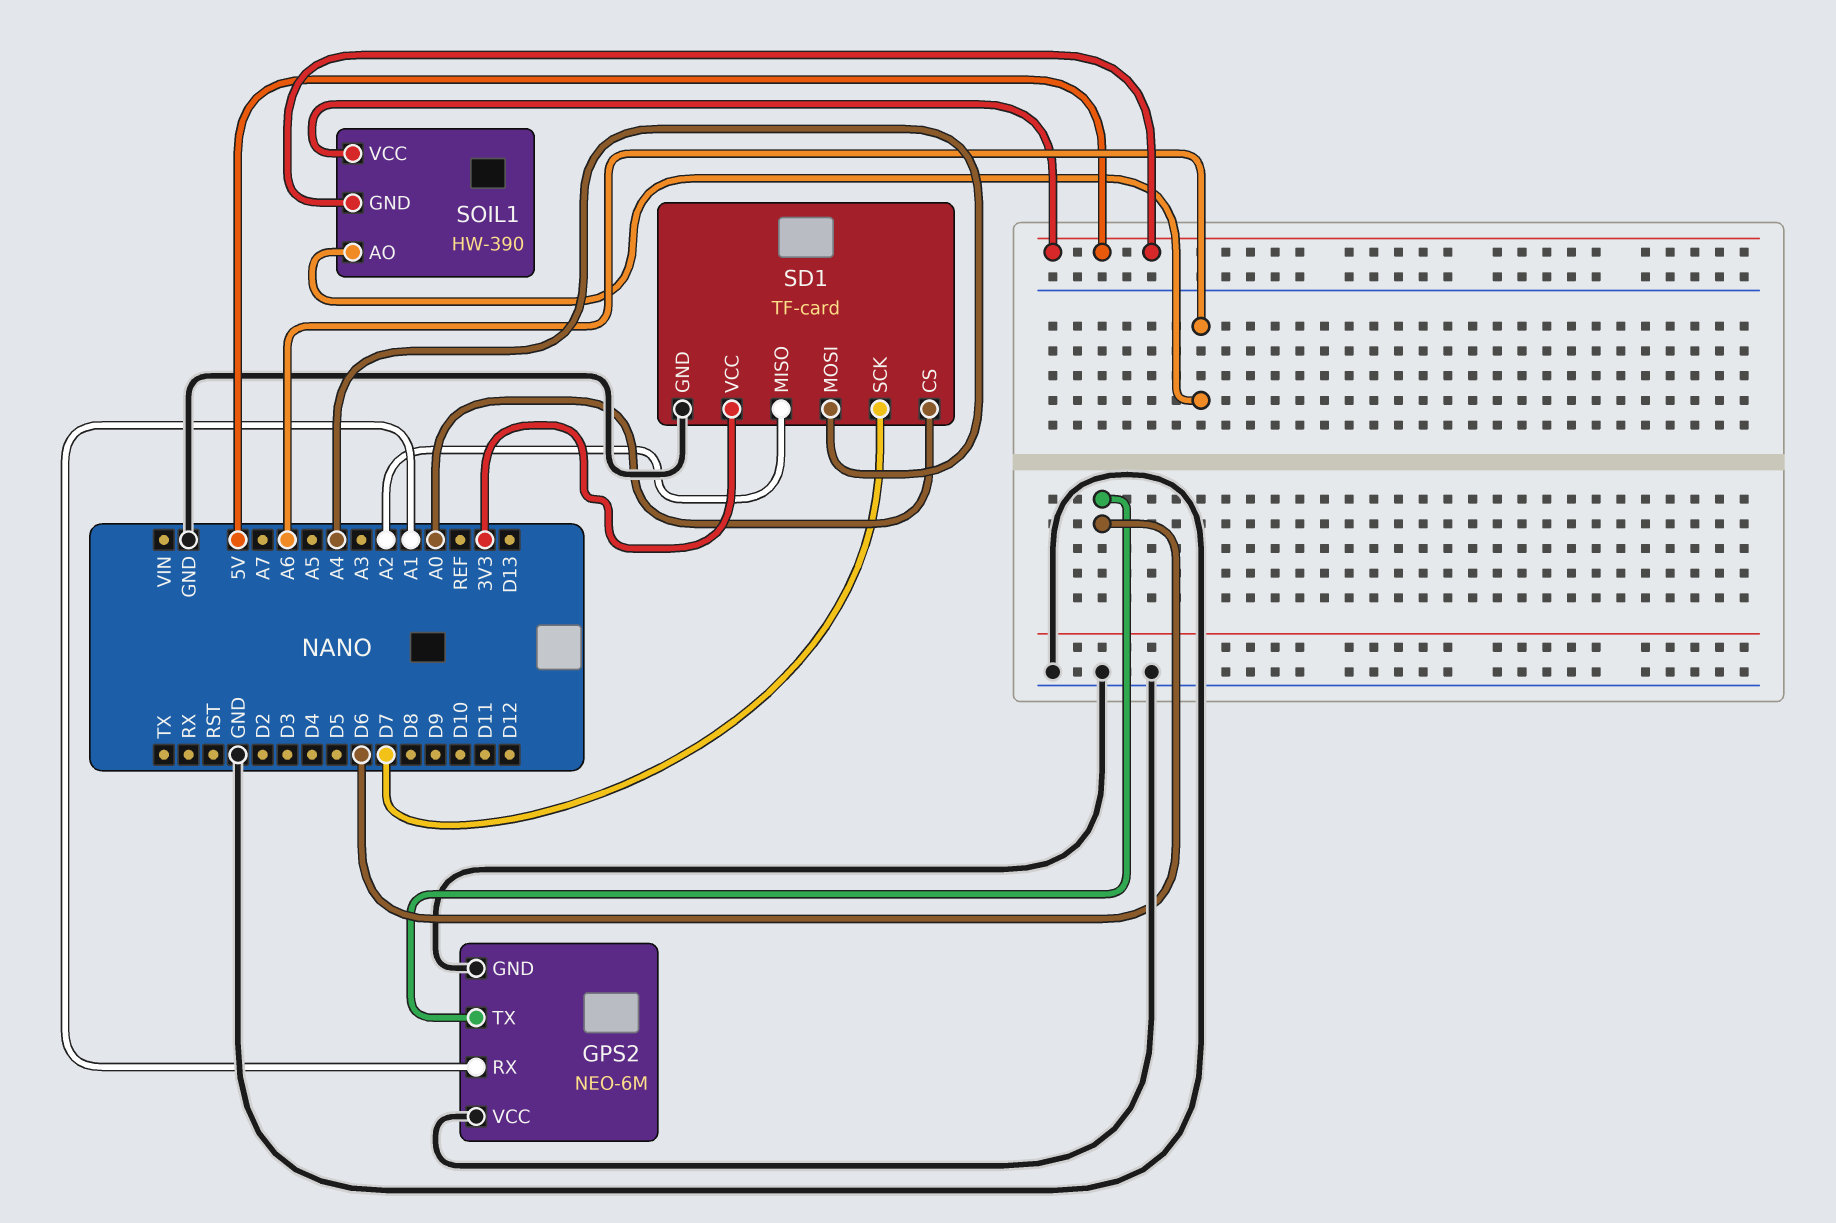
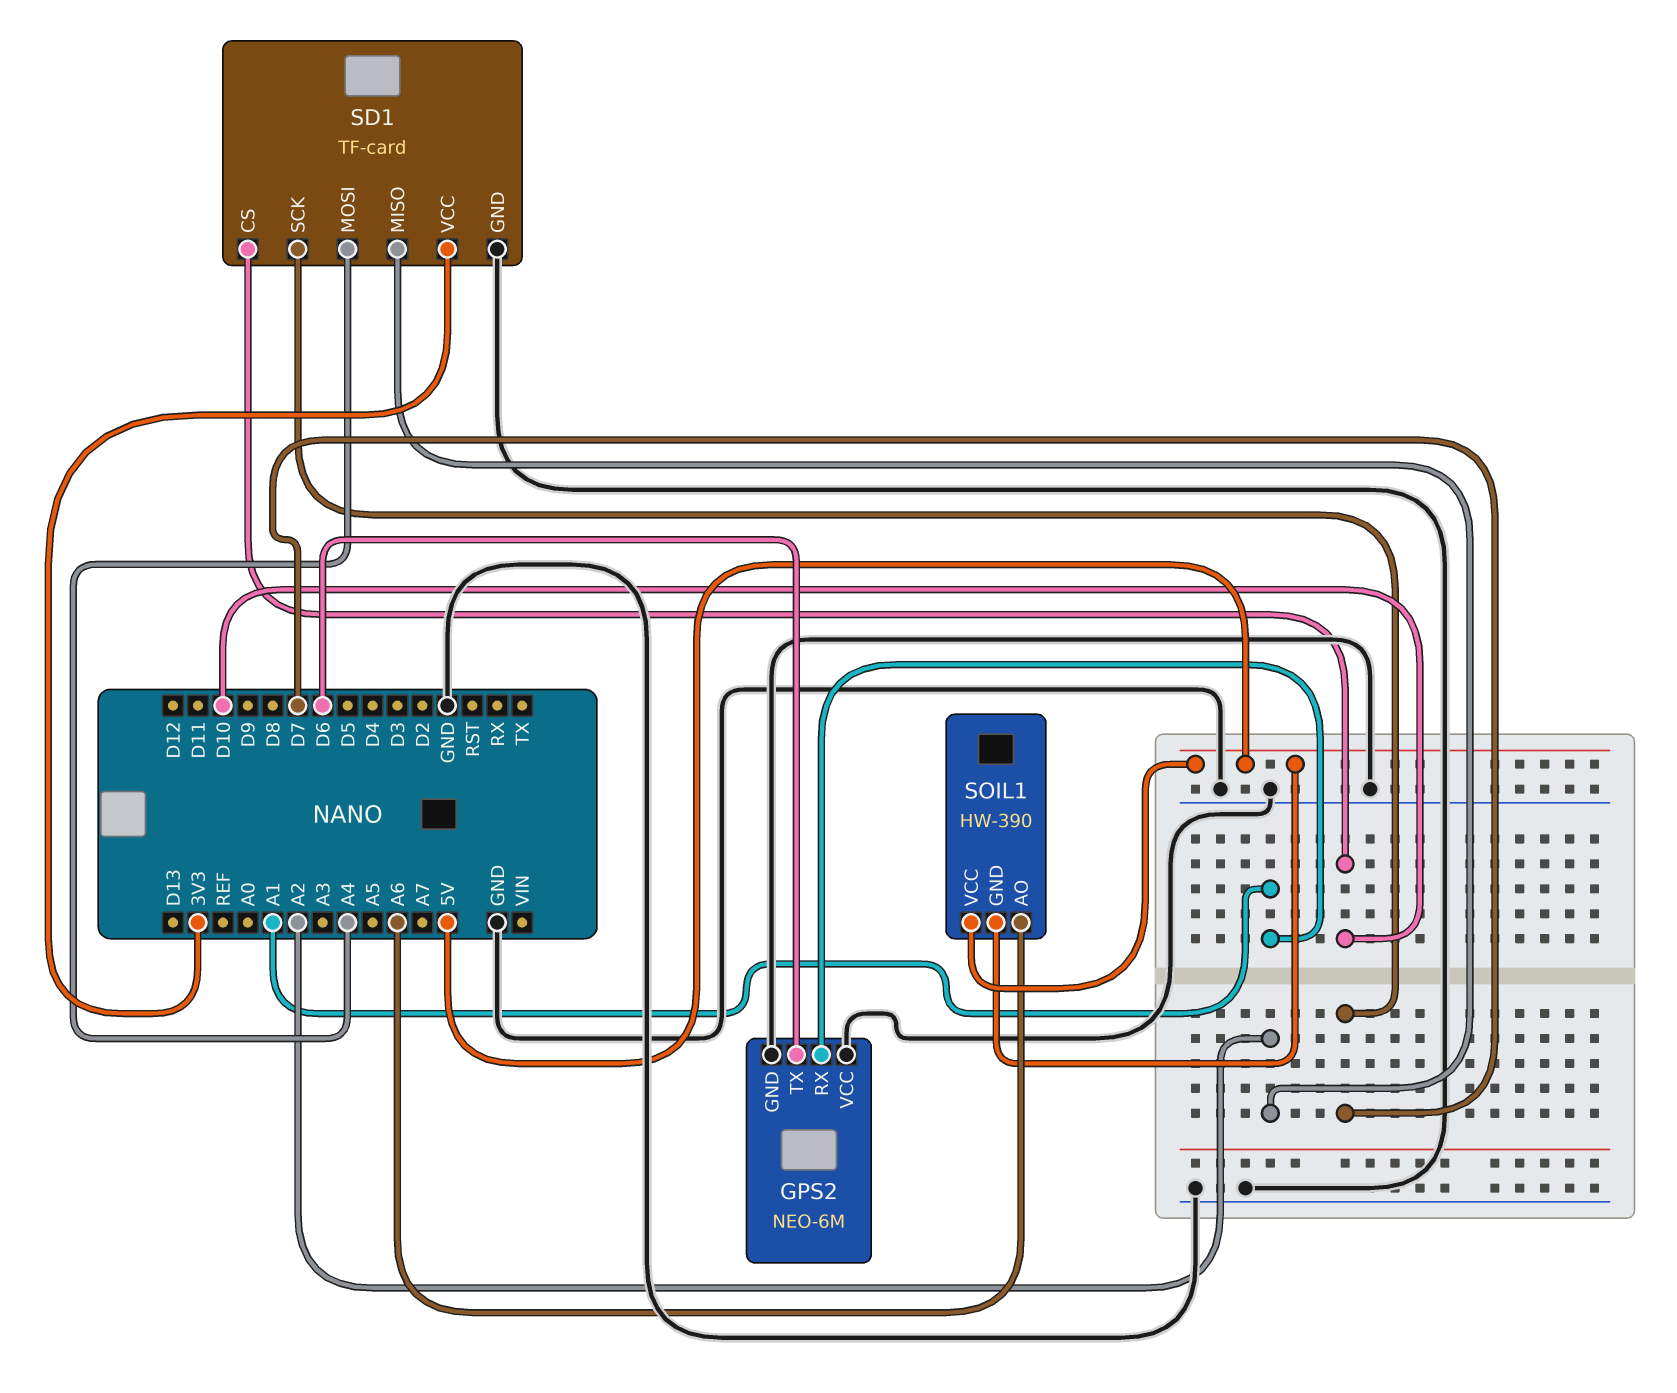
SD1 pin CS: A0 -> D10

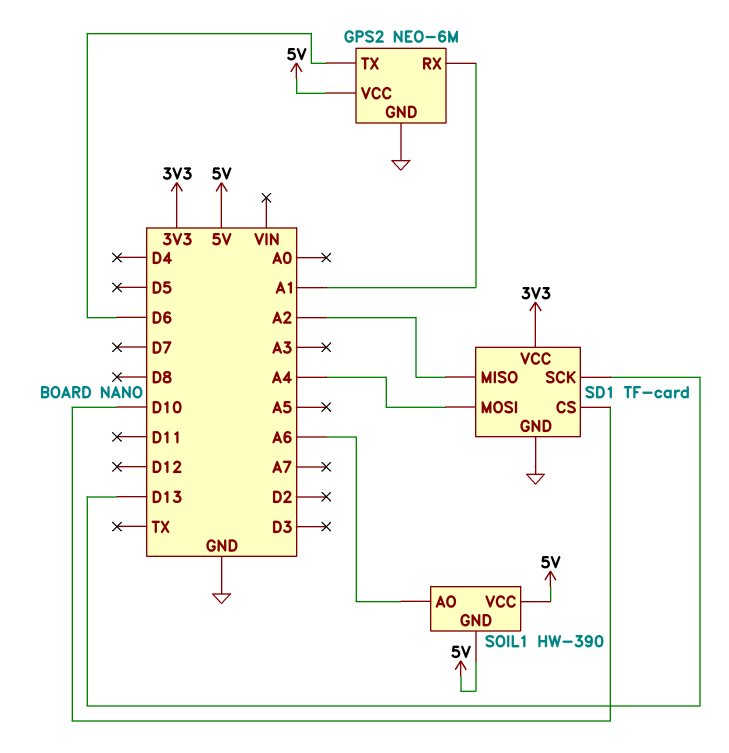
GPS2 pin VCC: GND -> 5V
SD1 pin SCK: D7 -> D13

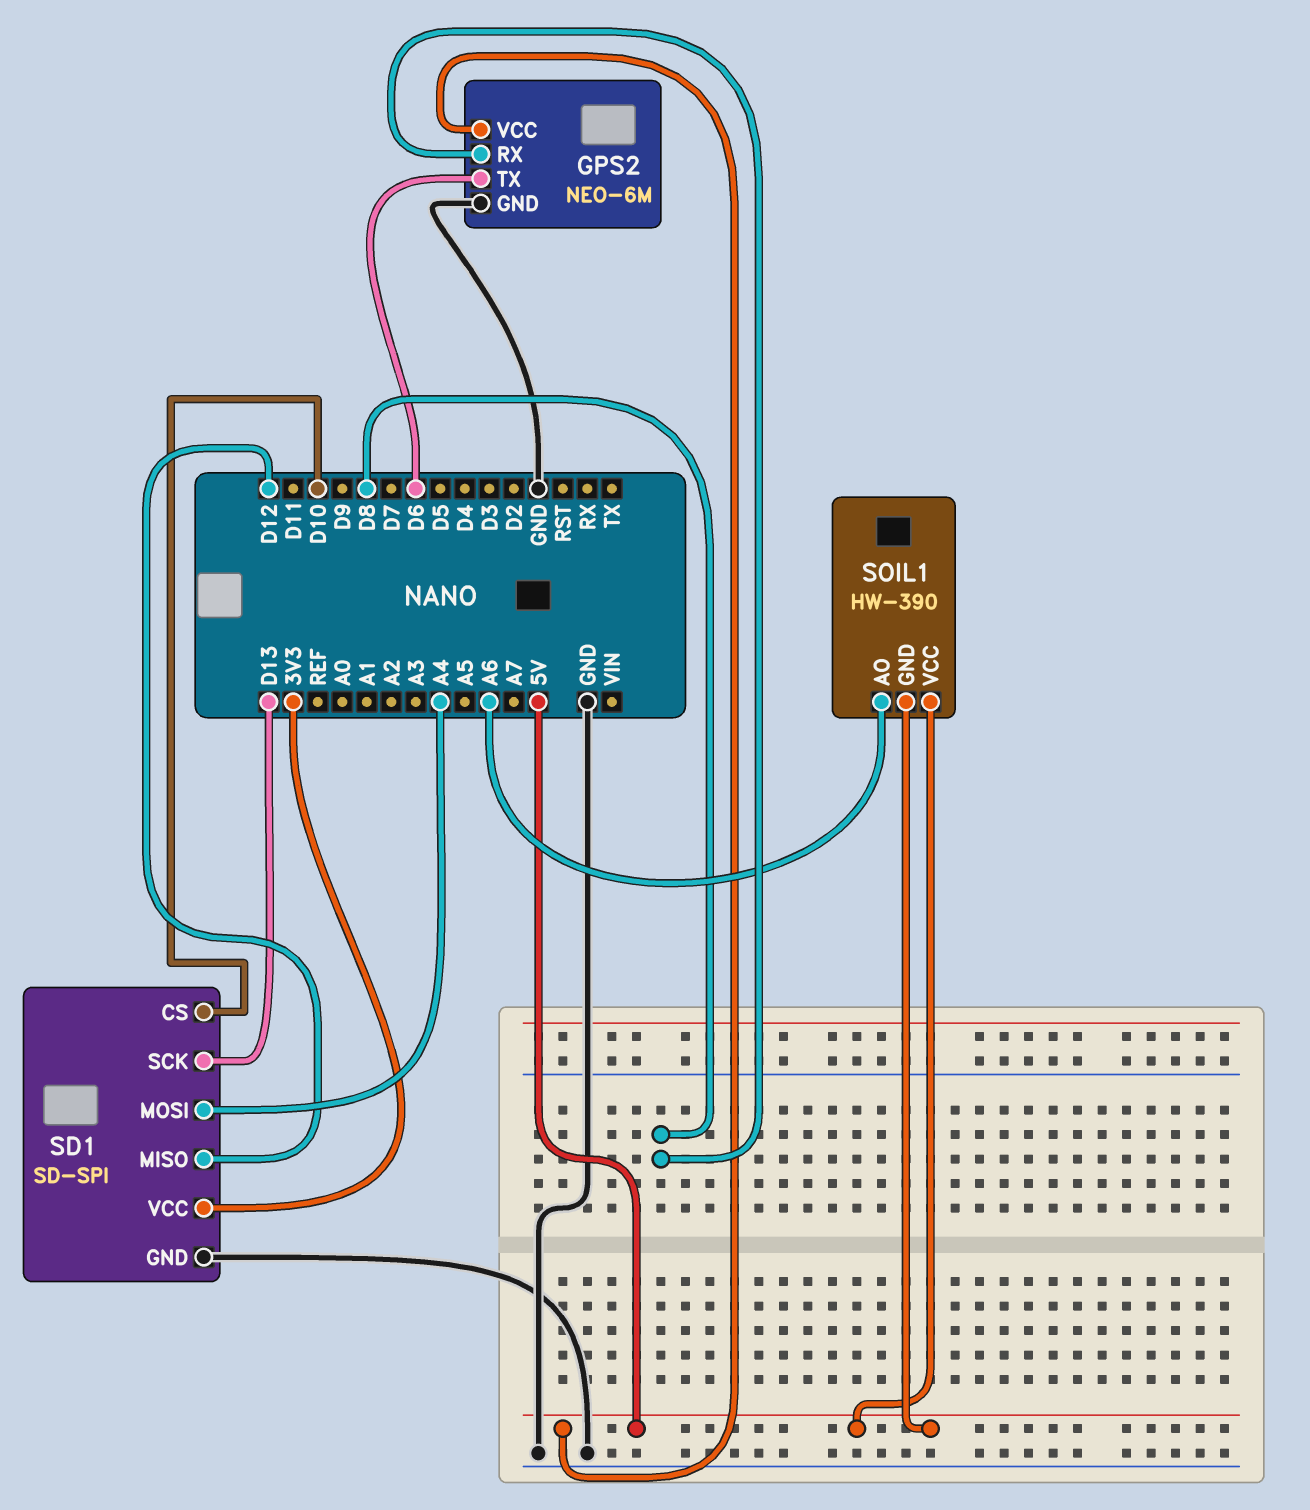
GPS2 pin RX: A1 -> D8
SD1: TF-card -> SD-SPI
SD1 pin MISO: A2 -> D12

